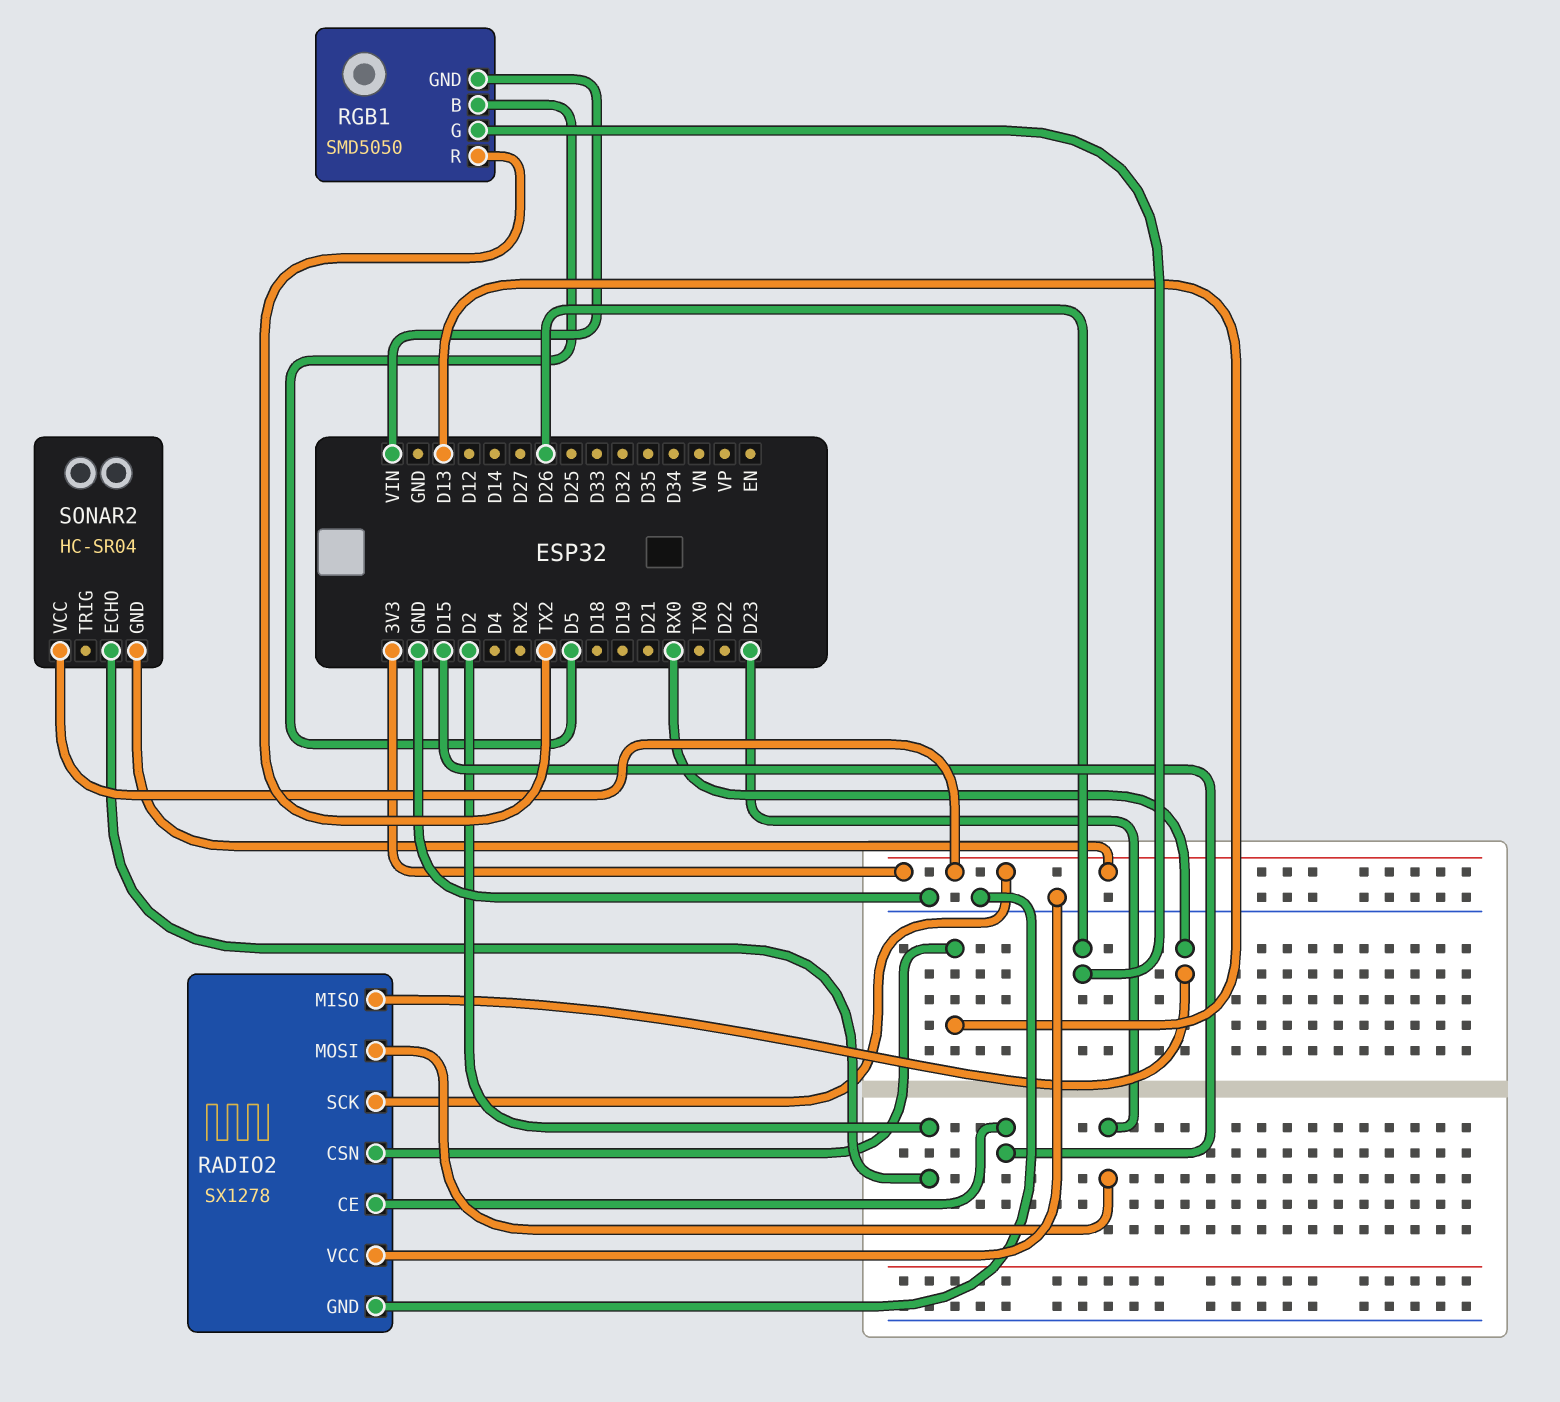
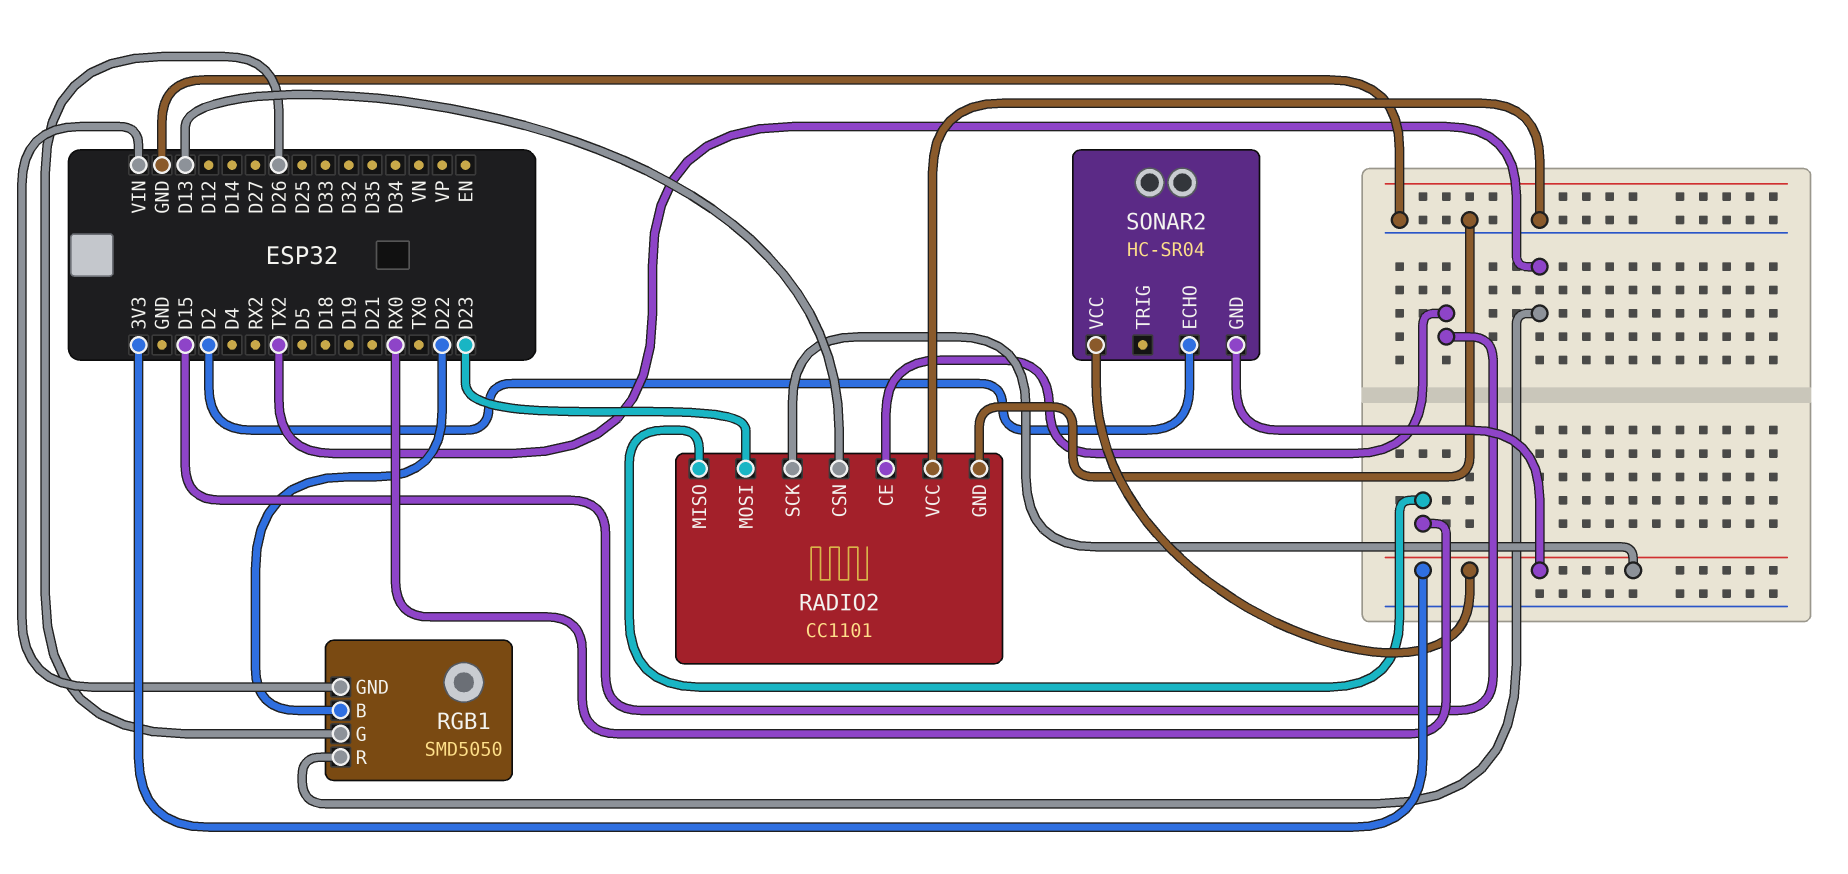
RADIO2: SX1278 -> CC1101
RGB1 pin B: D5 -> D22

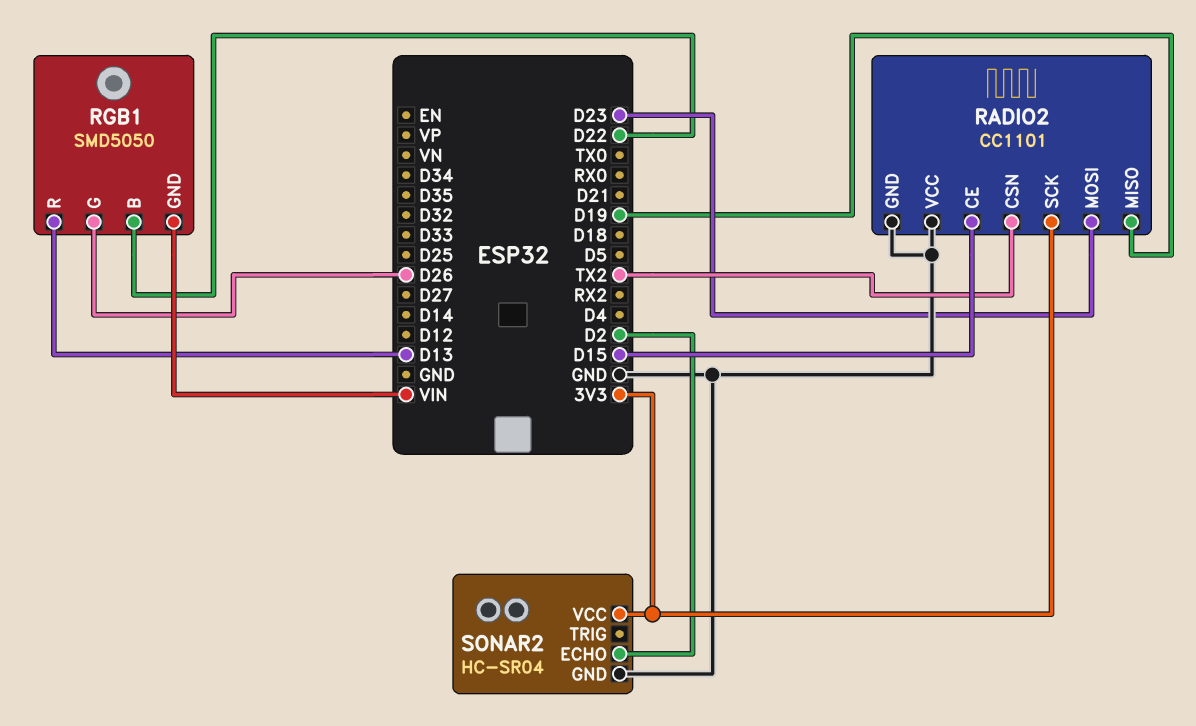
RADIO2 pin CSN: D13 -> TX2
RADIO2 pin MISO: RX0 -> D19
RGB1 pin R: TX2 -> D13
SONAR2 pin GND: 3V3 -> GND

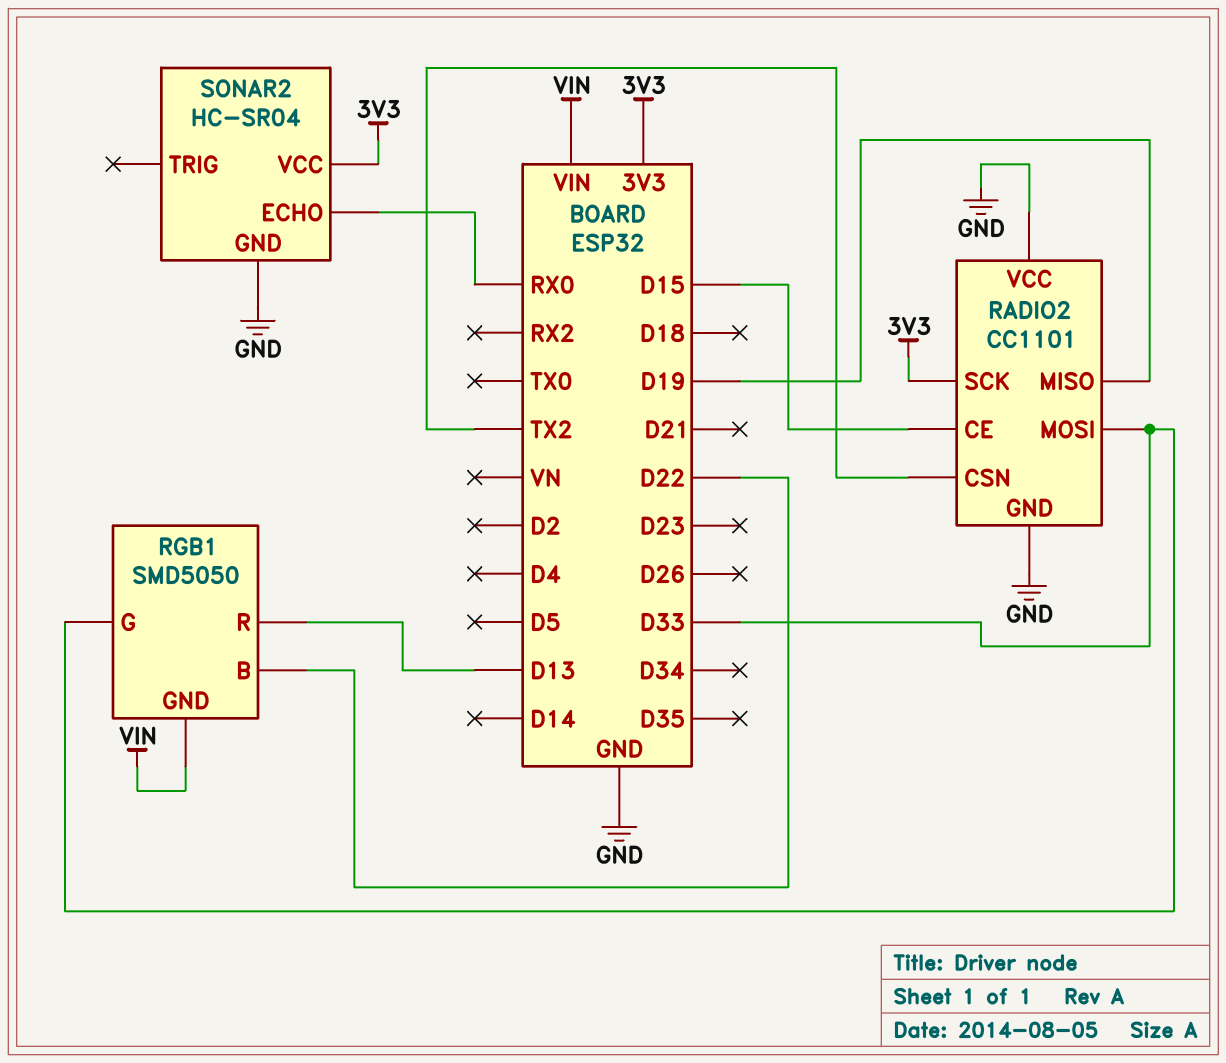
RADIO2 pin MOSI: D23 -> D33
RGB1 pin G: D26 -> D33
SONAR2 pin ECHO: D2 -> RX0

